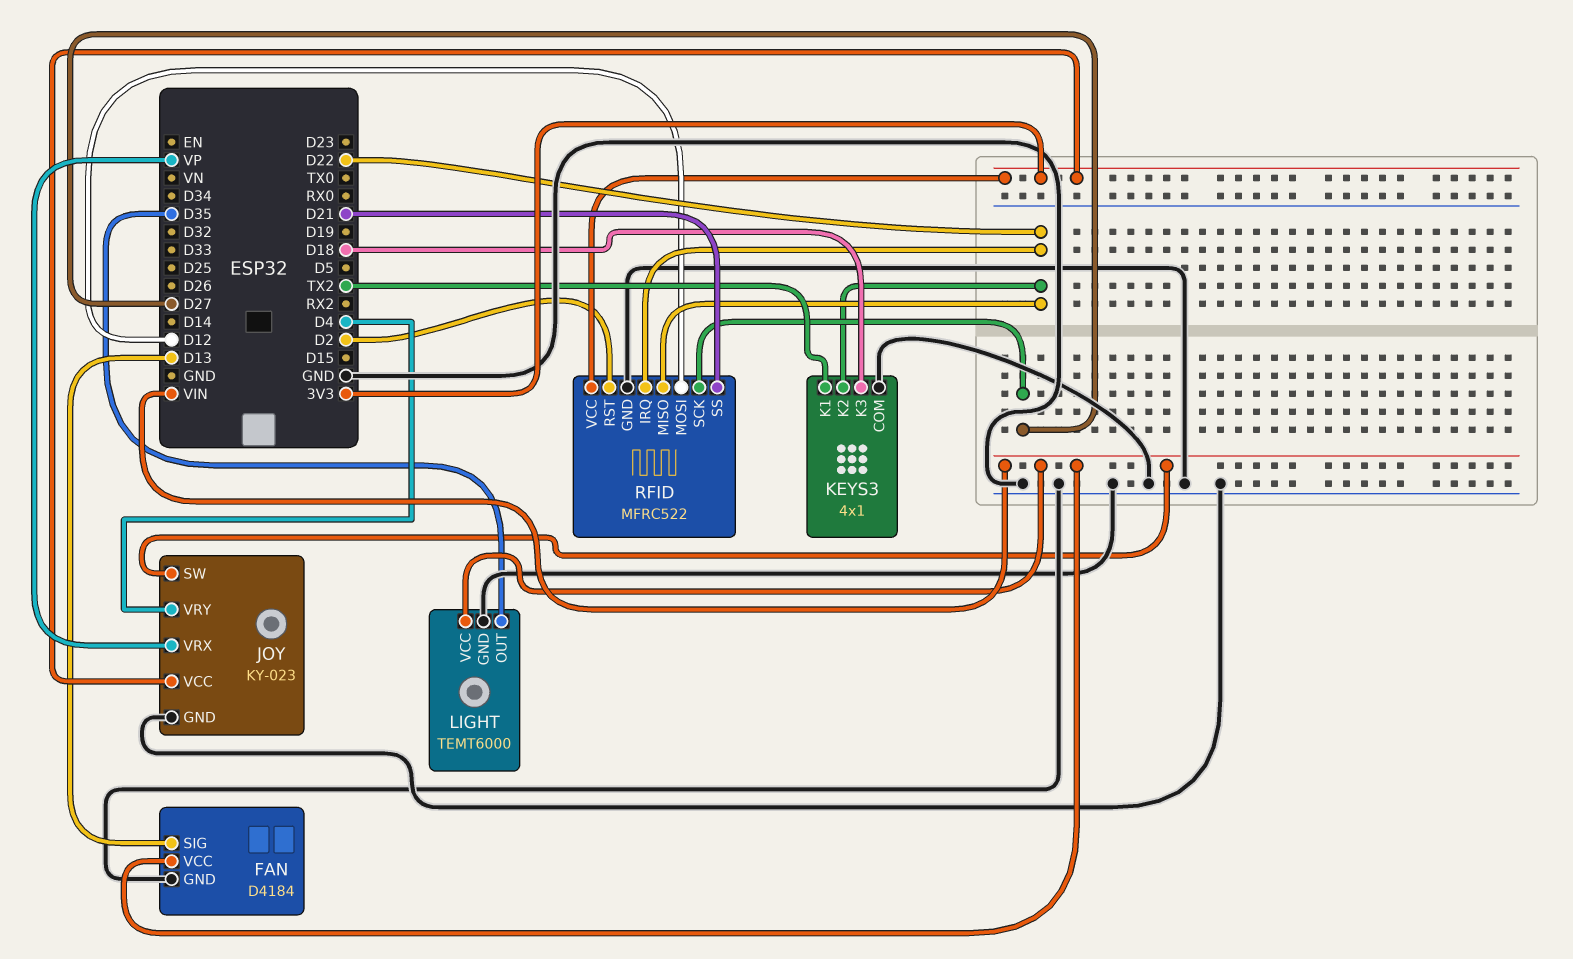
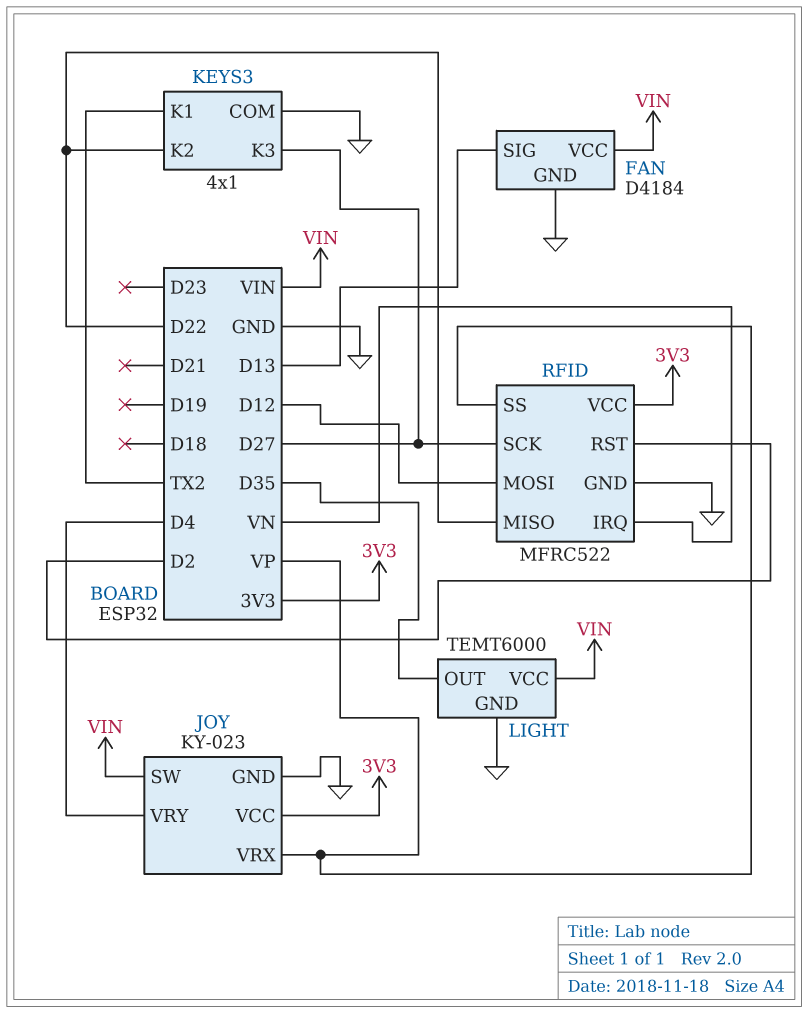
KEYS3 pin K3: D18 -> D27
RFID pin IRQ: D22 -> VN
RFID pin SS: D21 -> VP

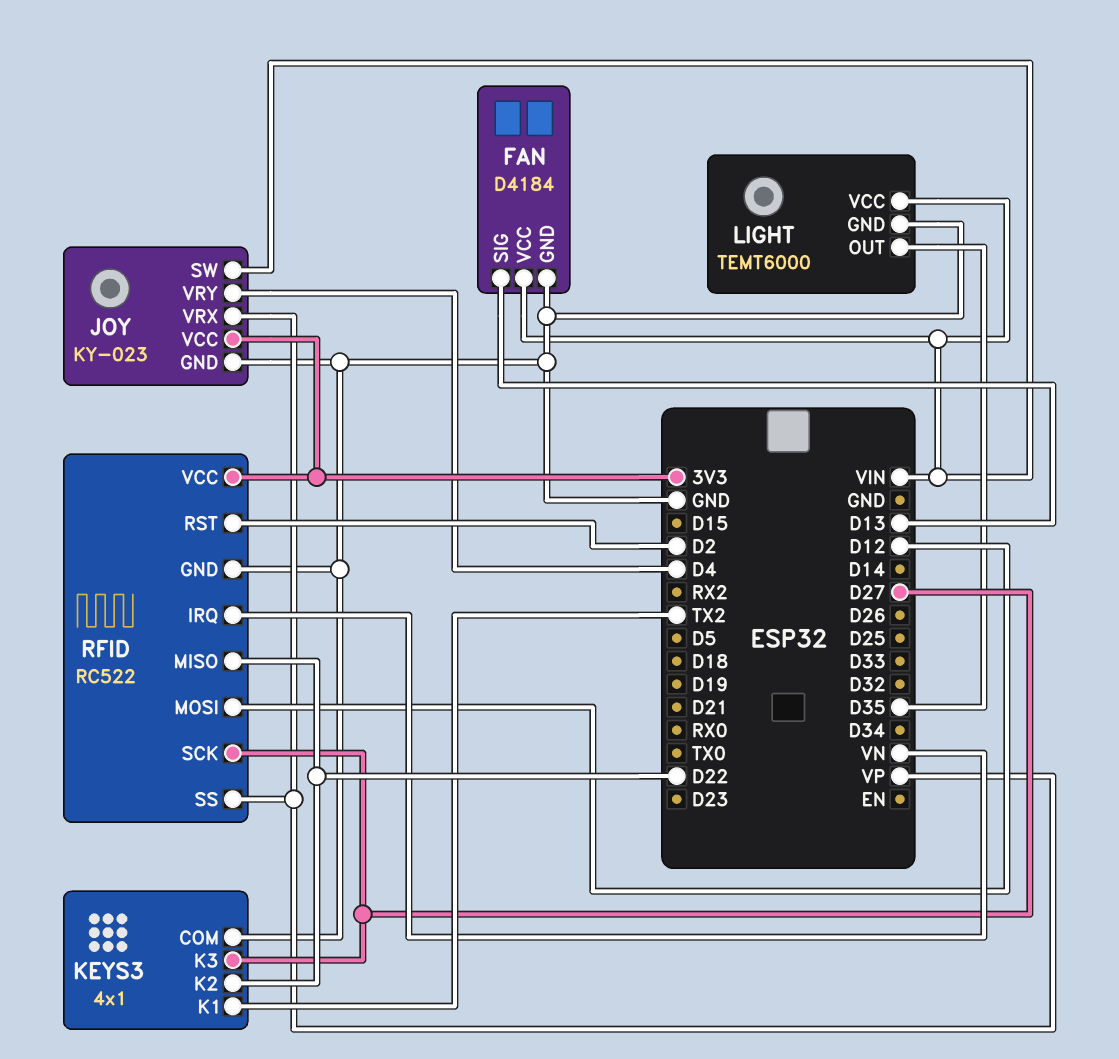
RFID: MFRC522 -> RC522

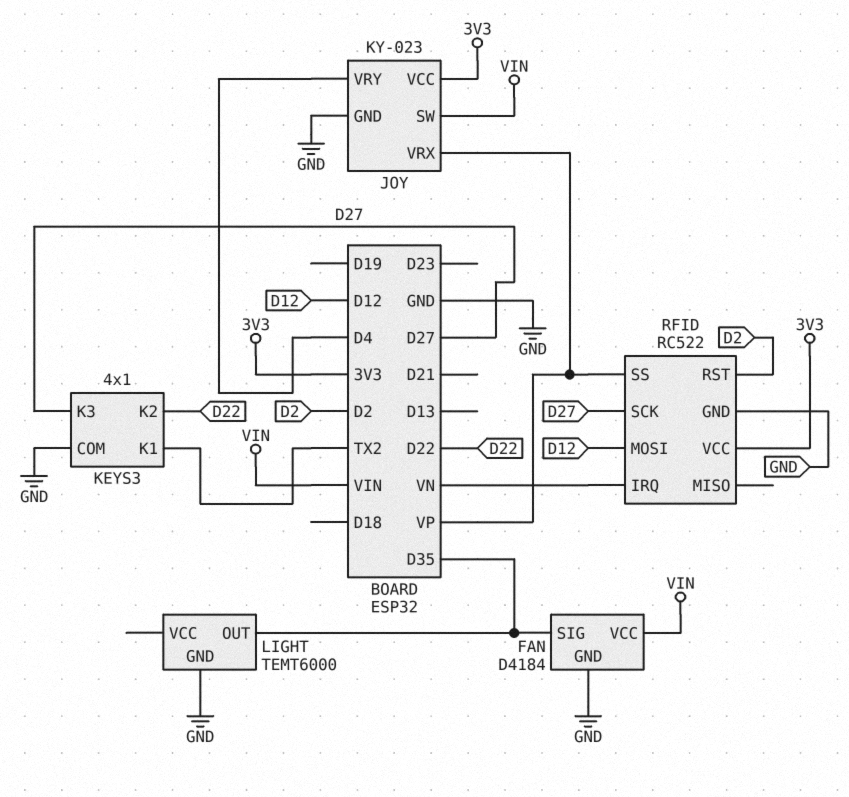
FAN pin SIG: D13 -> D35
LIGHT pin VCC: VIN -> none
RFID pin MISO: D22 -> none

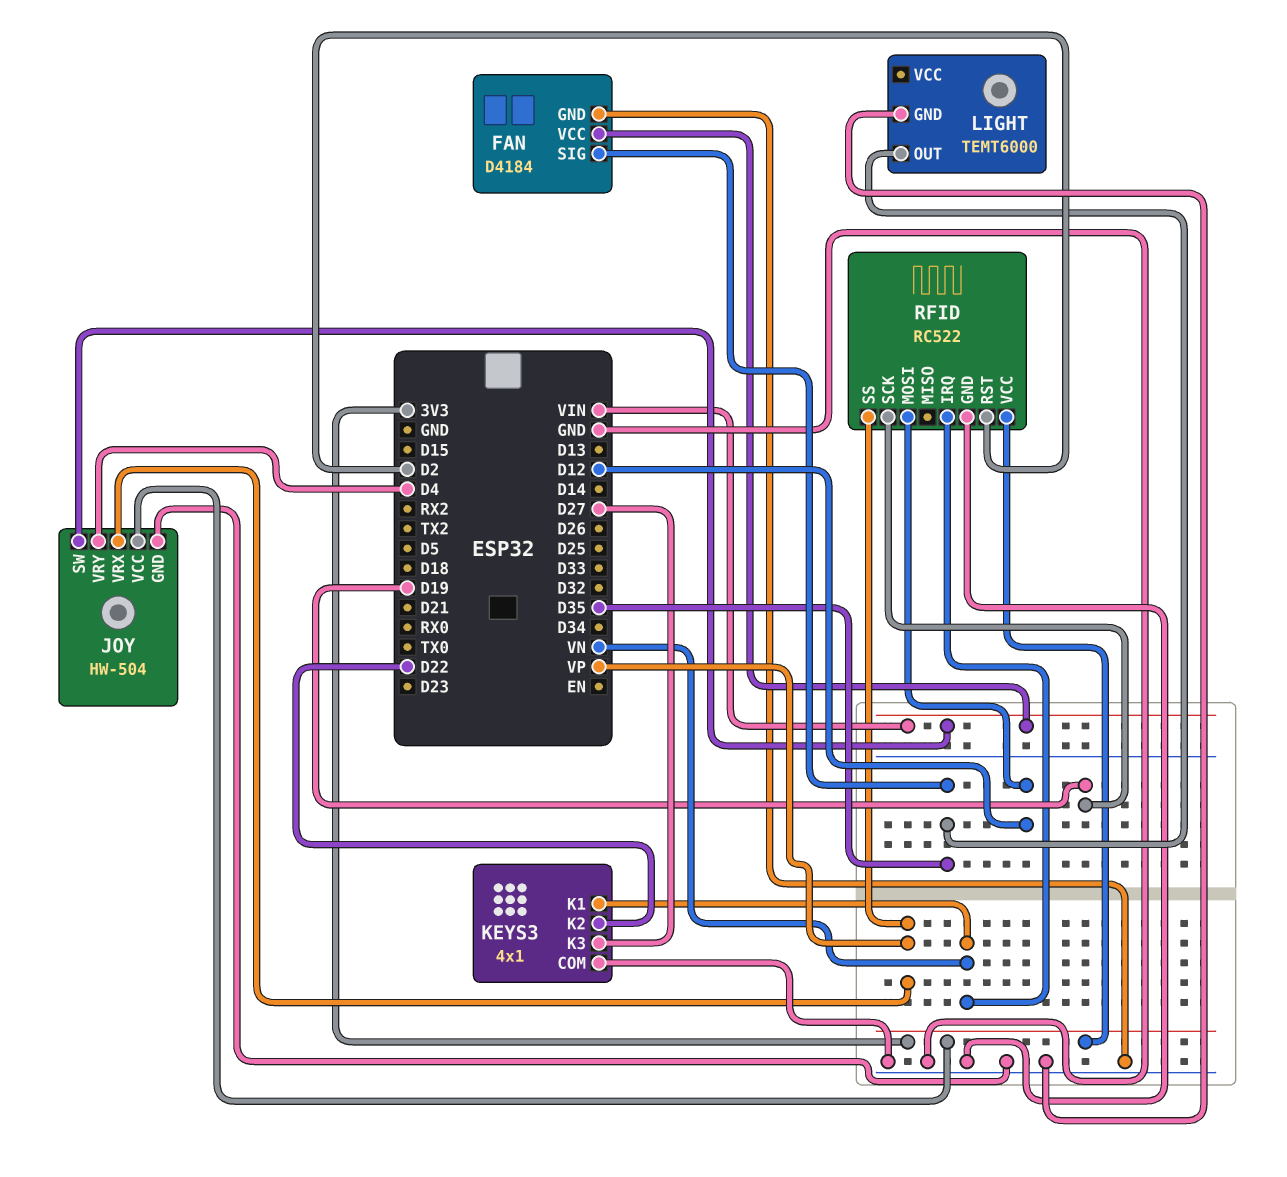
JOY: KY-023 -> HW-504
KEYS3 pin K1: TX2 -> VN
RFID pin SCK: D27 -> D19

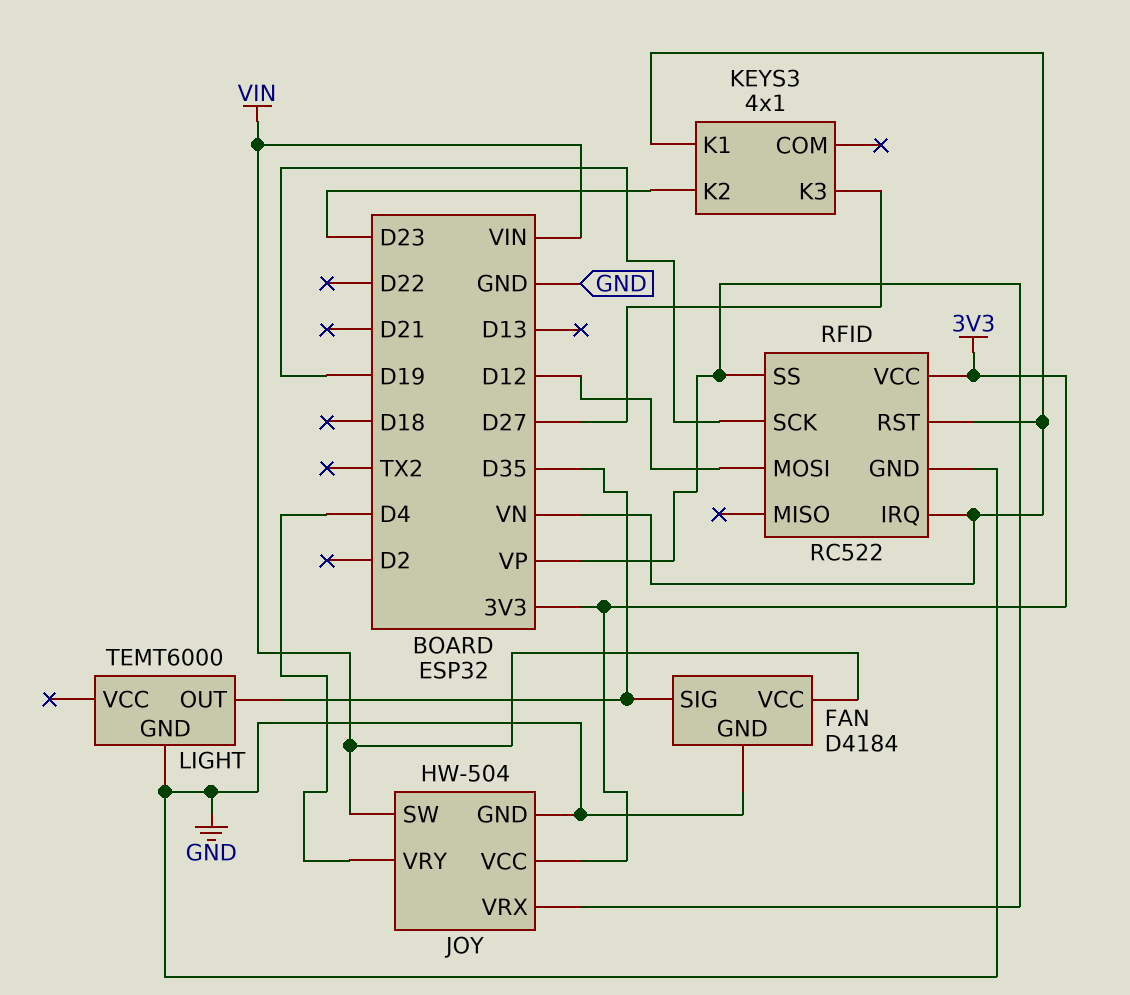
KEYS3 pin COM: GND -> none
KEYS3 pin K2: D22 -> D23
RFID pin RST: D2 -> VN

